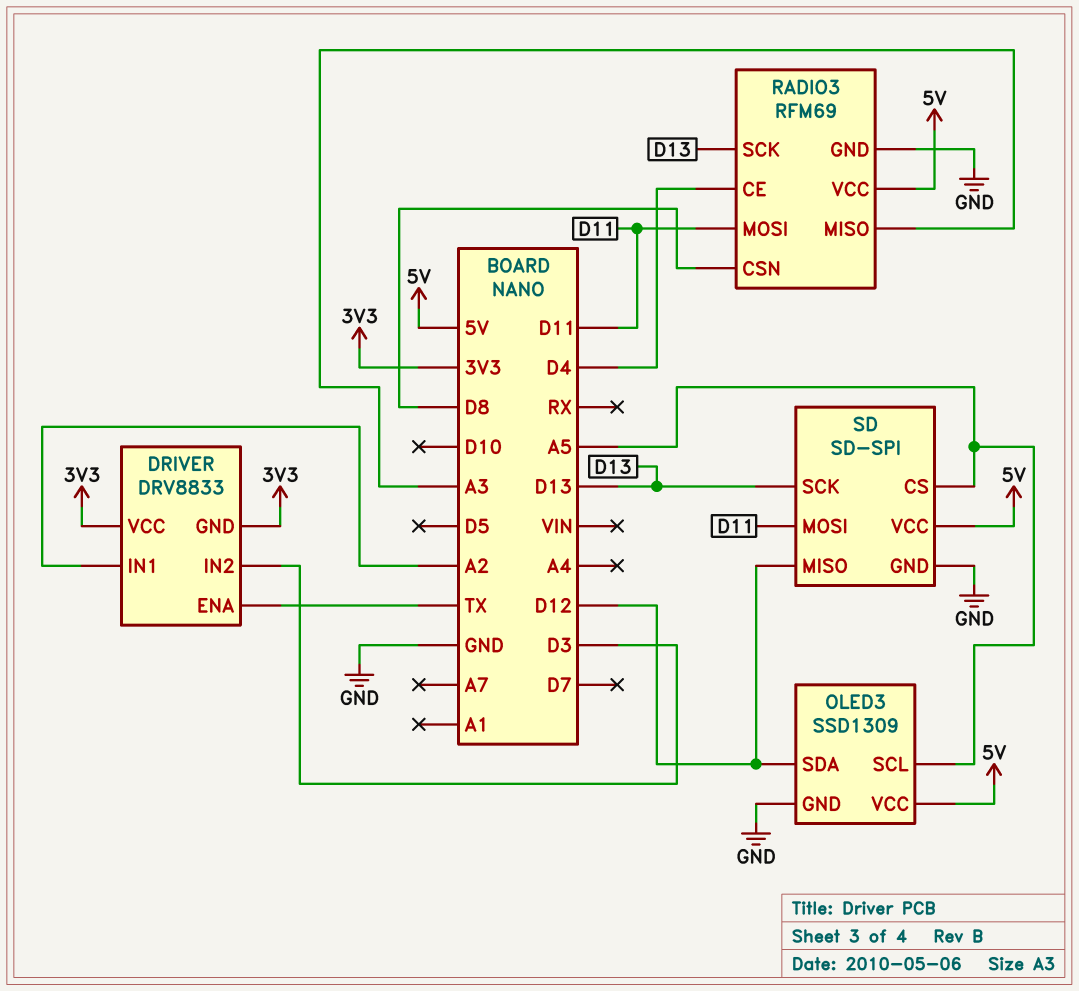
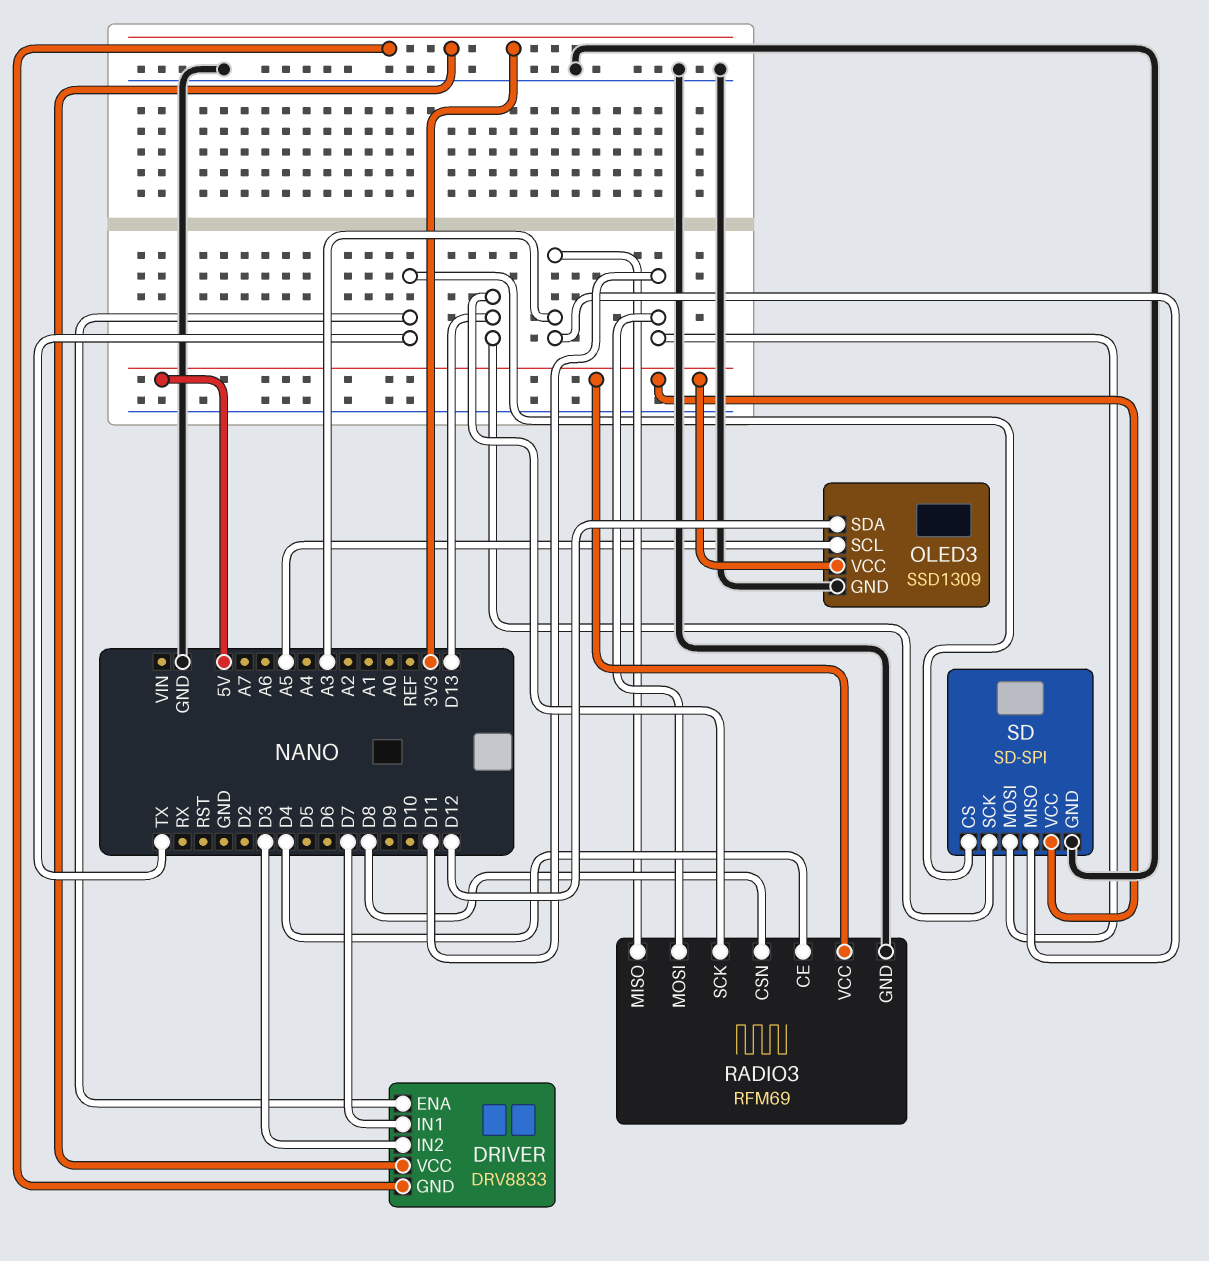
DRIVER pin IN1: A2 -> D7
SD pin CS: A5 -> TX
SD pin MISO: D12 -> A3

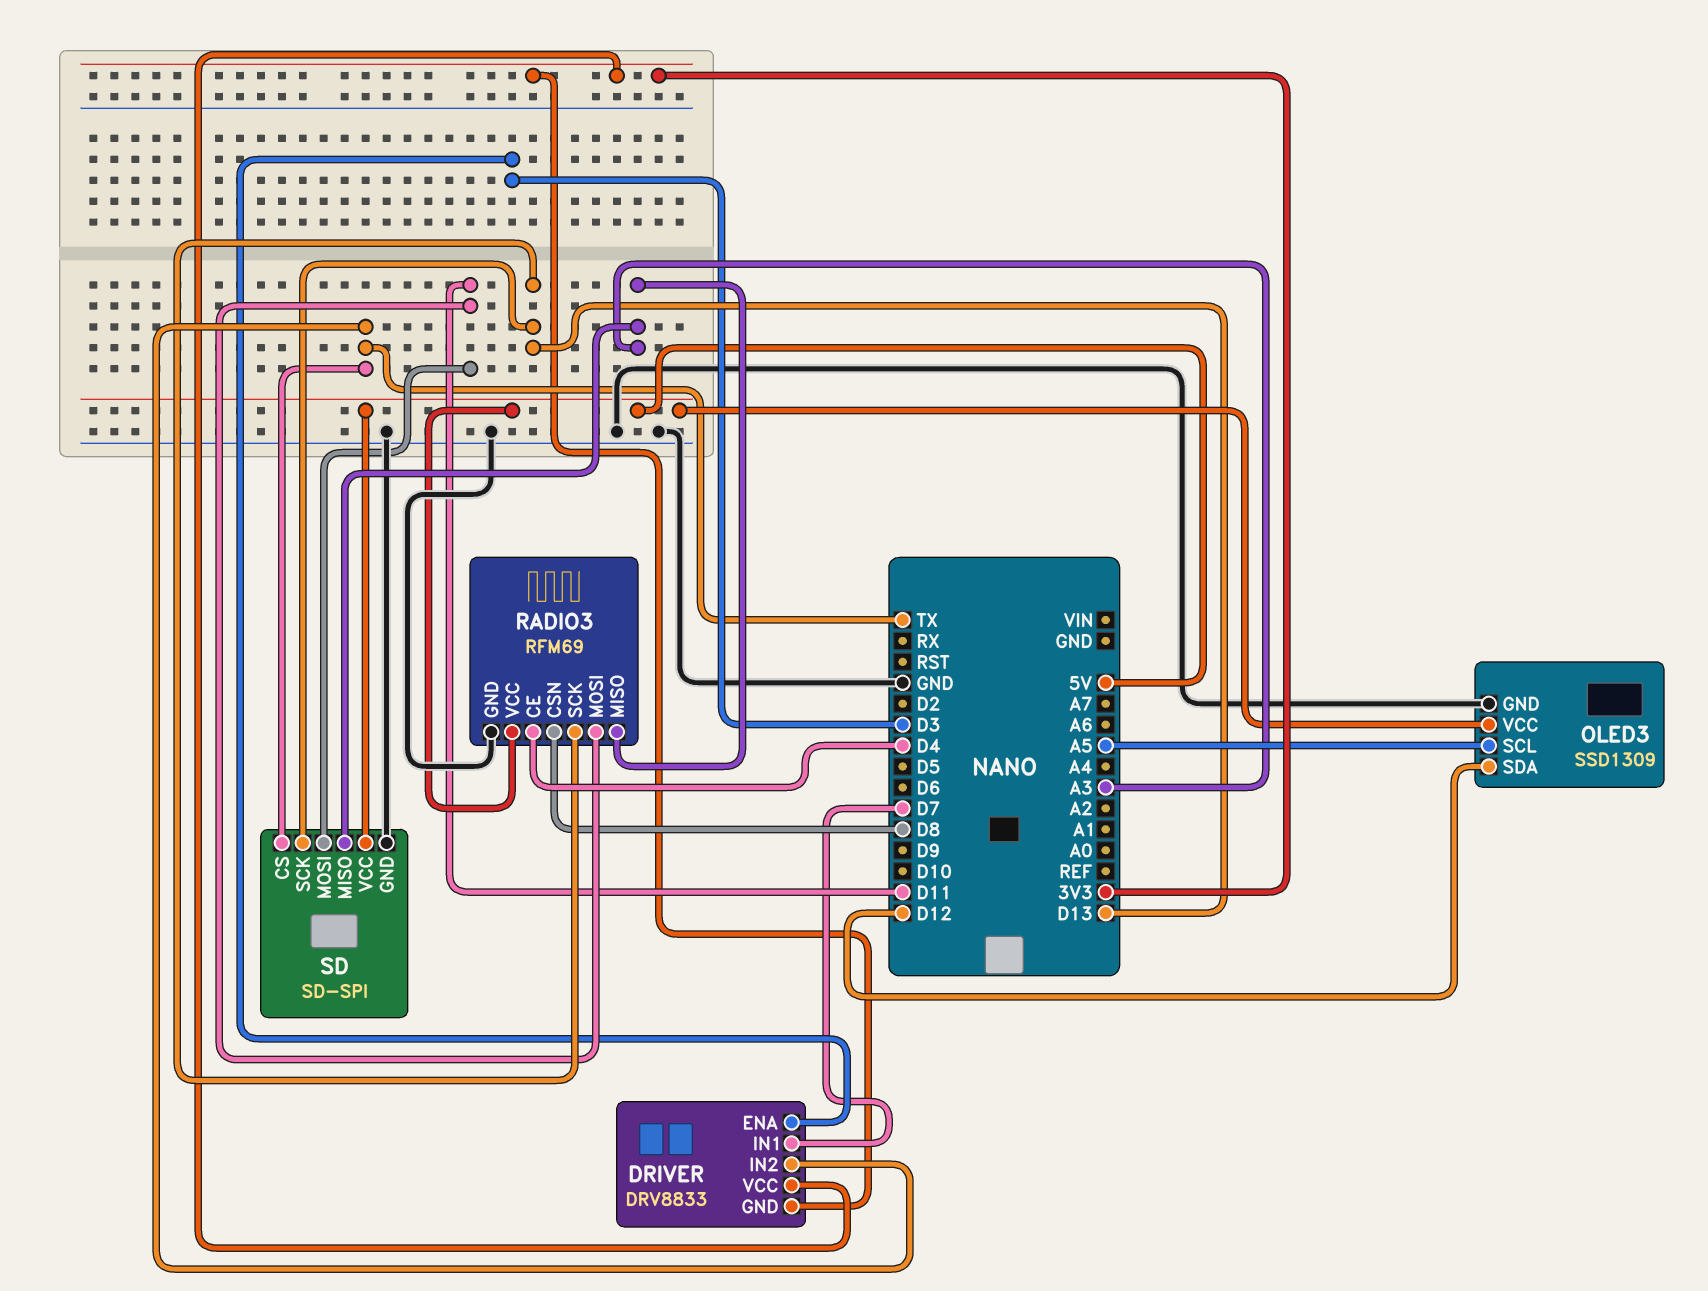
DRIVER pin ENA: TX -> D3
DRIVER pin IN2: D3 -> TX

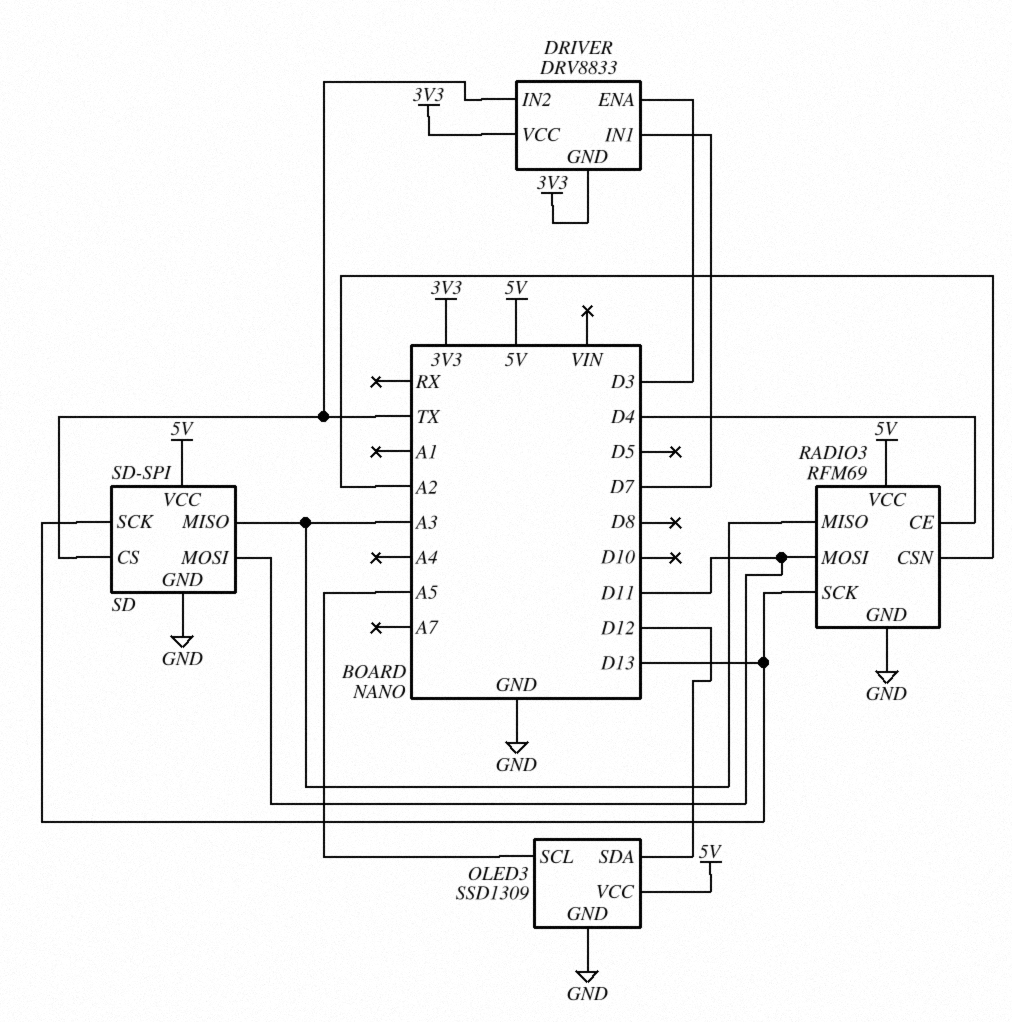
RADIO3 pin CSN: D8 -> A2

